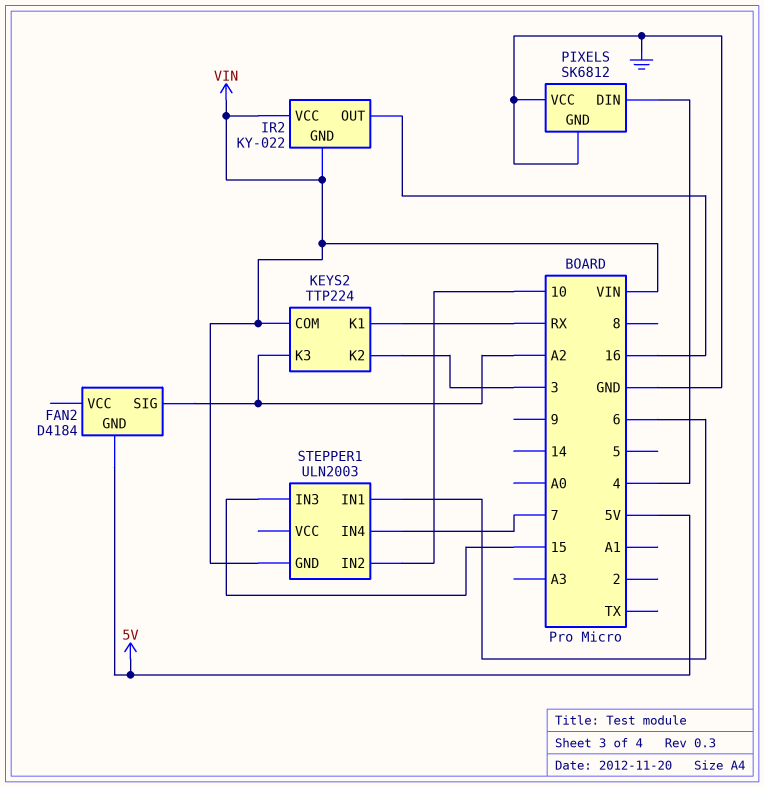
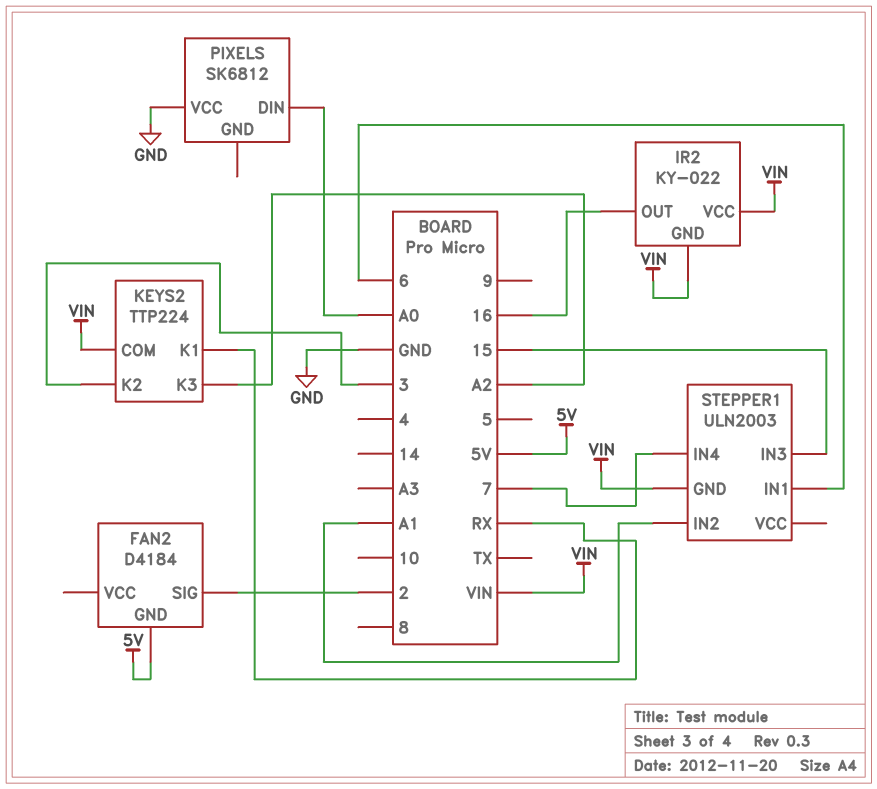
FAN2 pin SIG: A2 -> 2
PIXELS pin DIN: 4 -> A0
PIXELS pin GND: GND -> none
STEPPER1 pin IN2: 10 -> A1

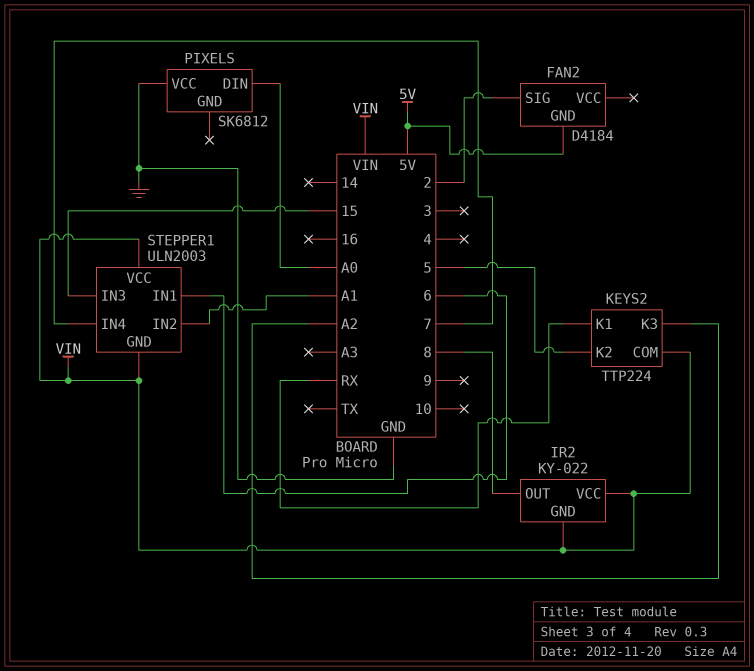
IR2 pin OUT: 16 -> 8
KEYS2 pin K2: 3 -> 5
STEPPER1 pin VCC: none -> VIN

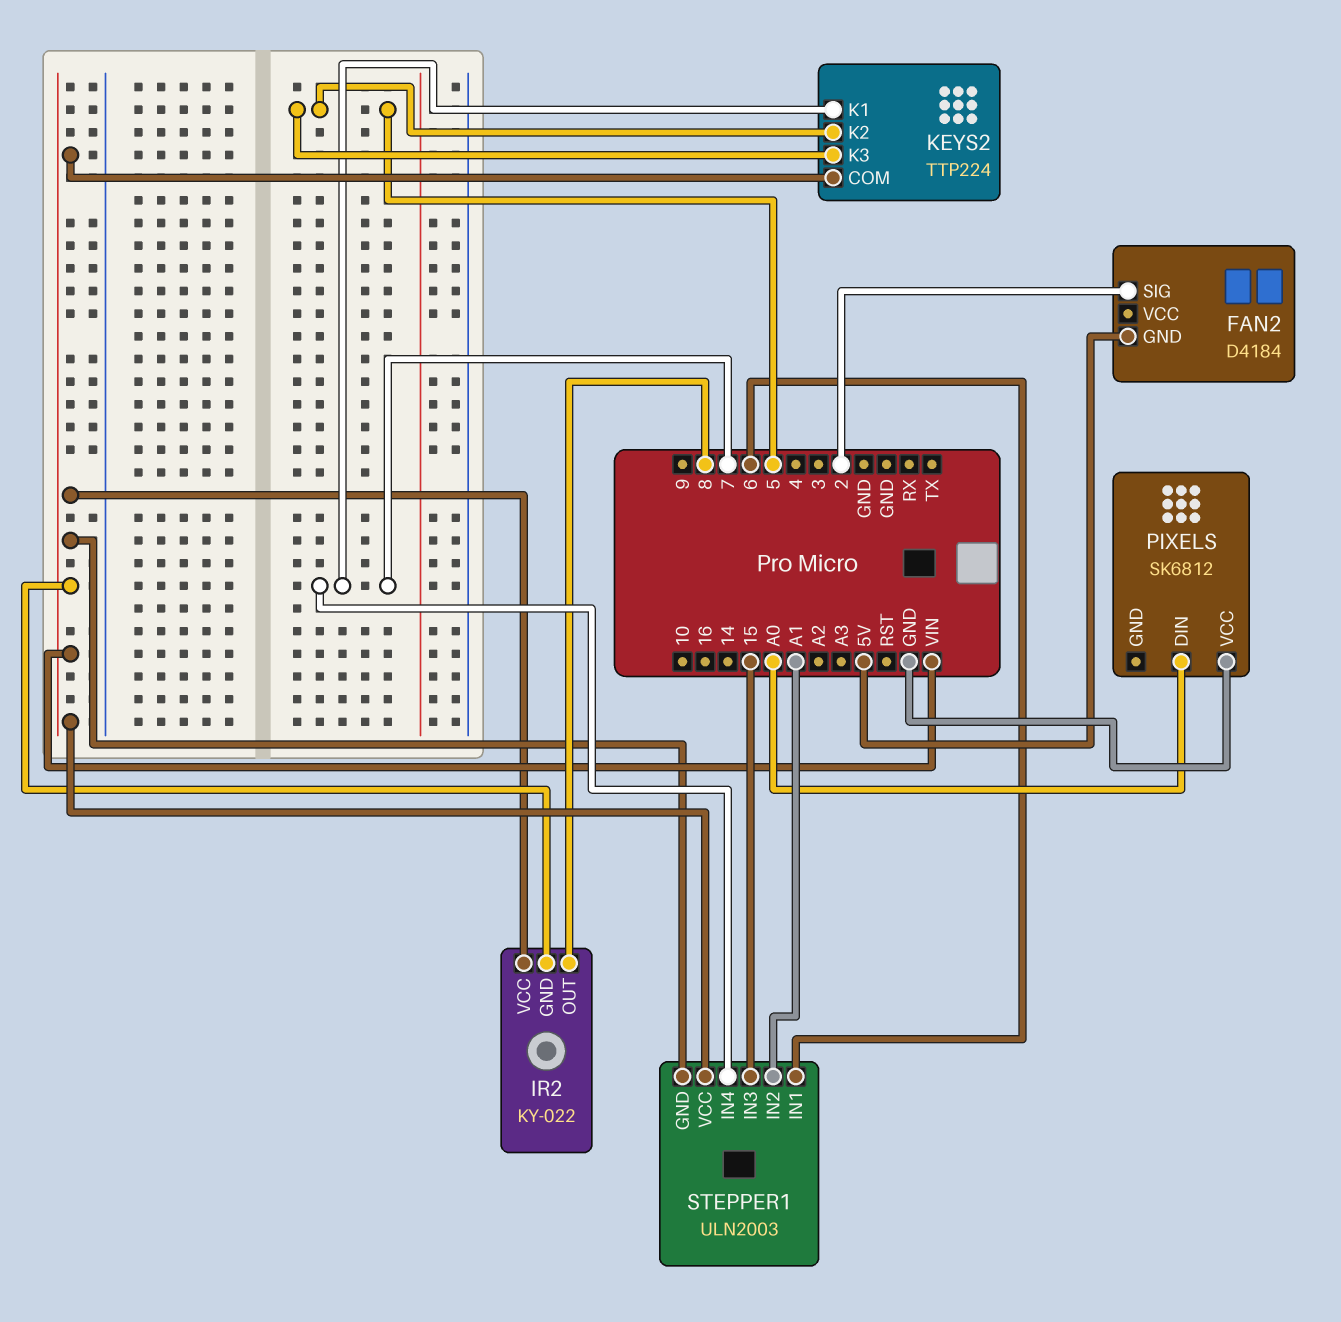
KEYS2 pin K1: RX -> 7
KEYS2 pin K3: A2 -> 5

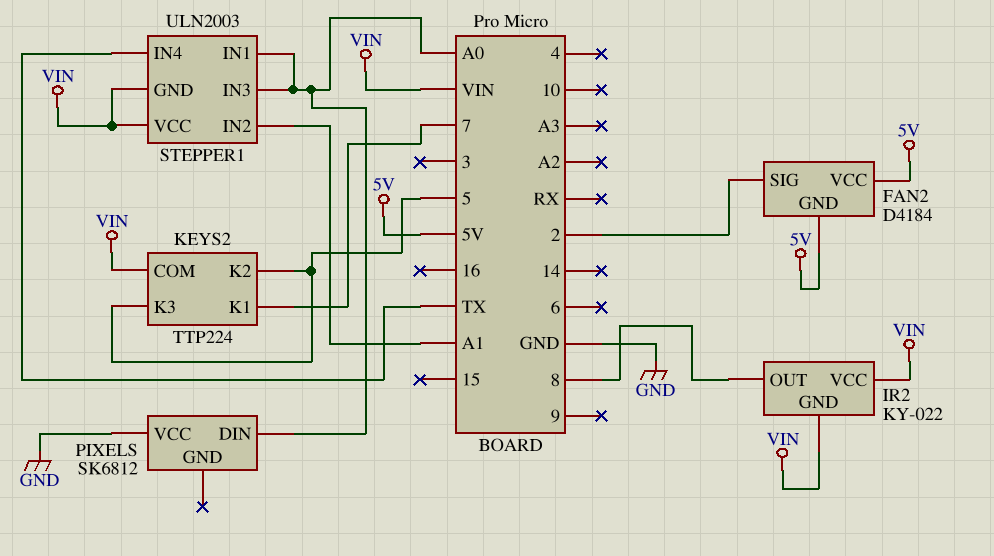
FAN2 pin VCC: none -> 5V
STEPPER1 pin IN1: 6 -> A0
STEPPER1 pin IN3: 15 -> A0
STEPPER1 pin IN4: 7 -> TX

